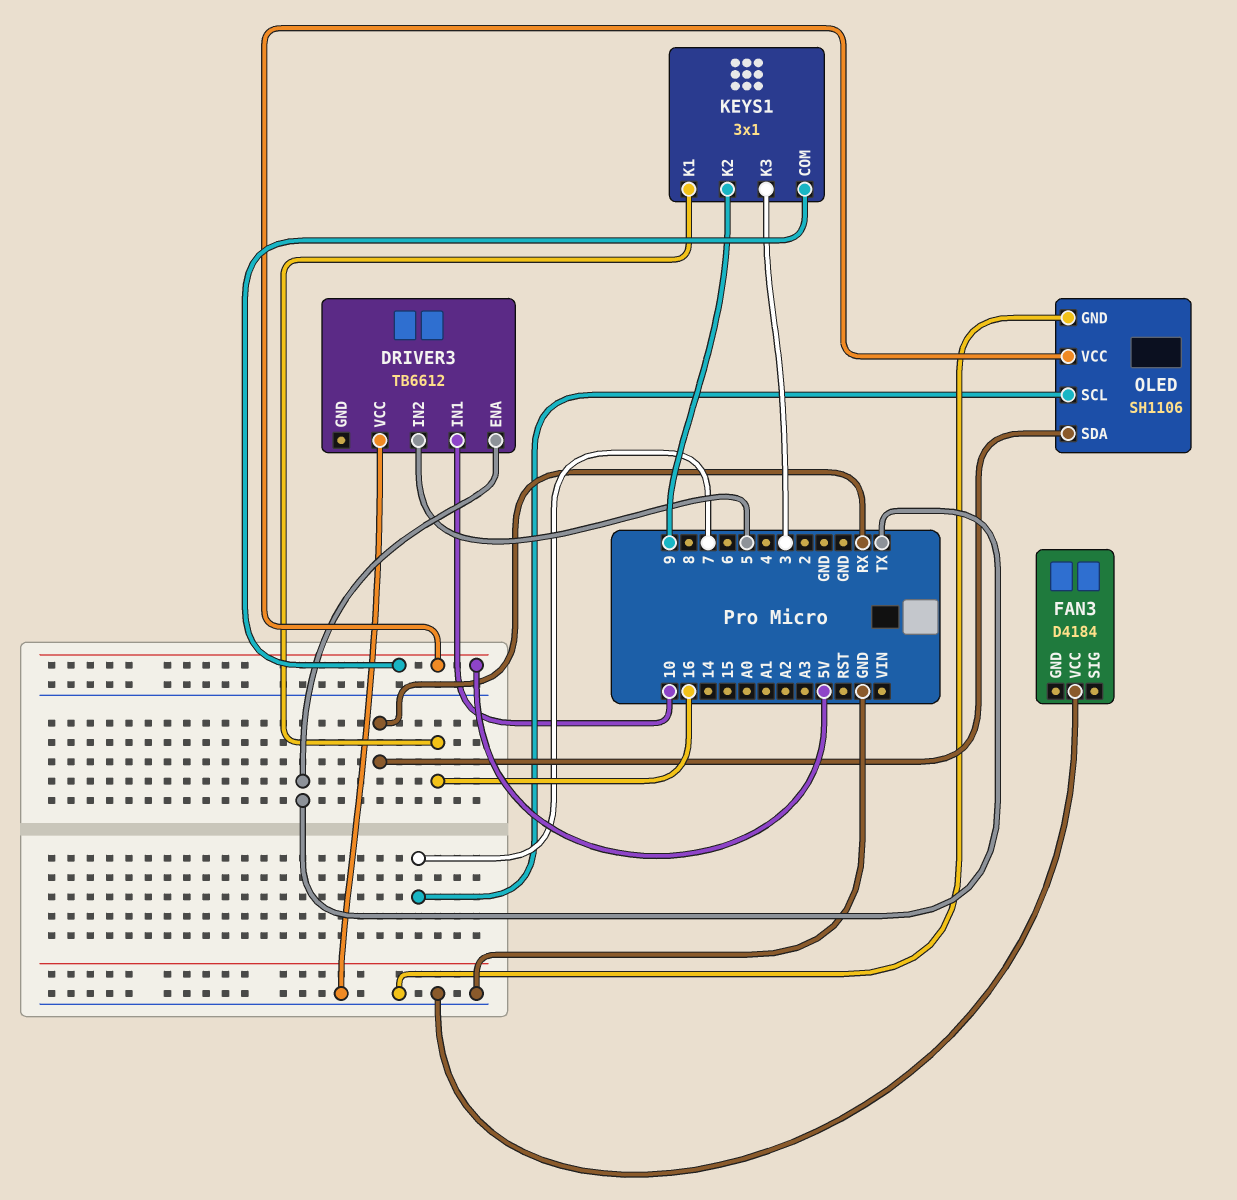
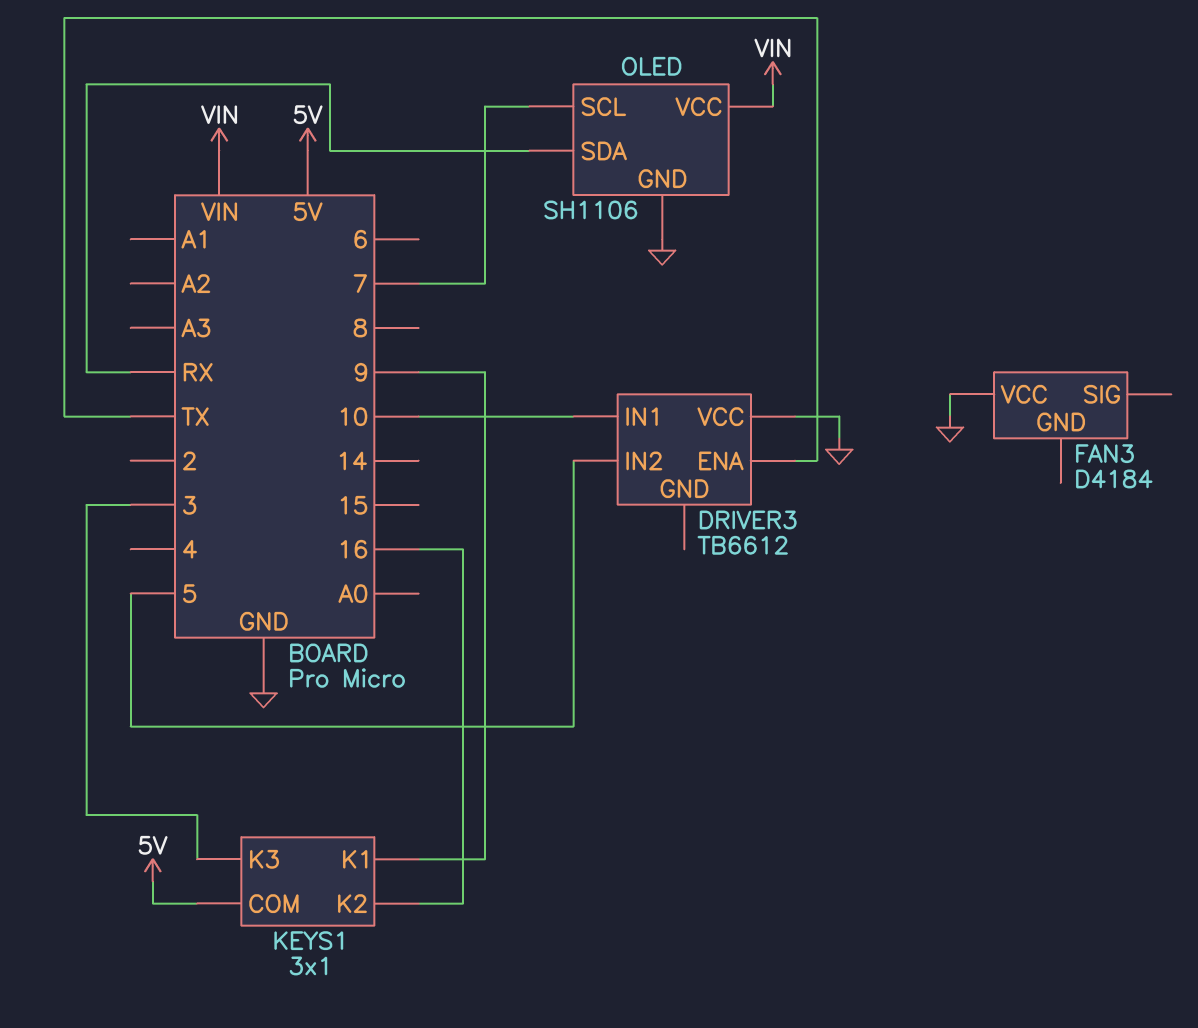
KEYS1 pin K1: 16 -> 9
KEYS1 pin K2: 9 -> 16
OLED pin VCC: 5V -> VIN

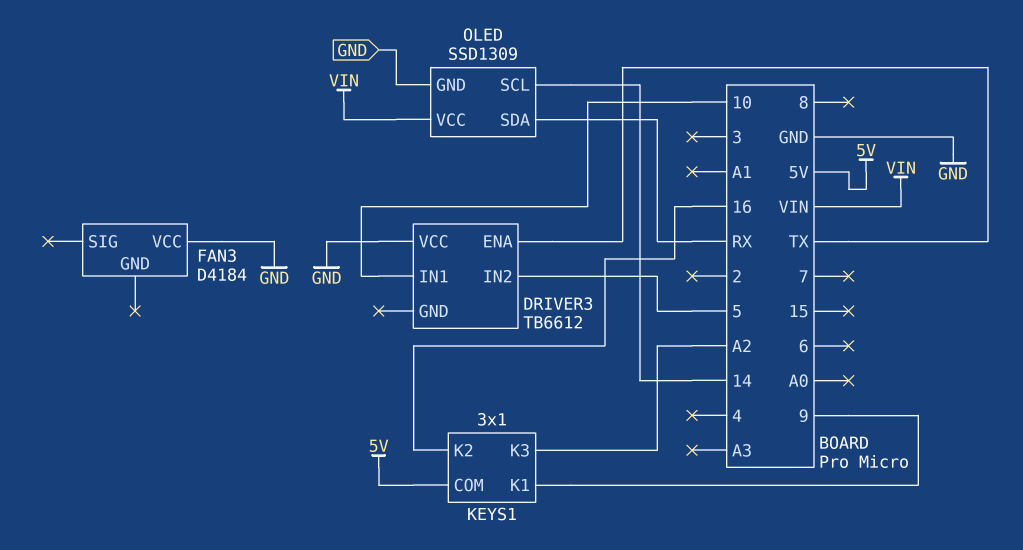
KEYS1 pin K3: 3 -> A2
OLED: SH1106 -> SSD1309
OLED pin SCL: 7 -> 14

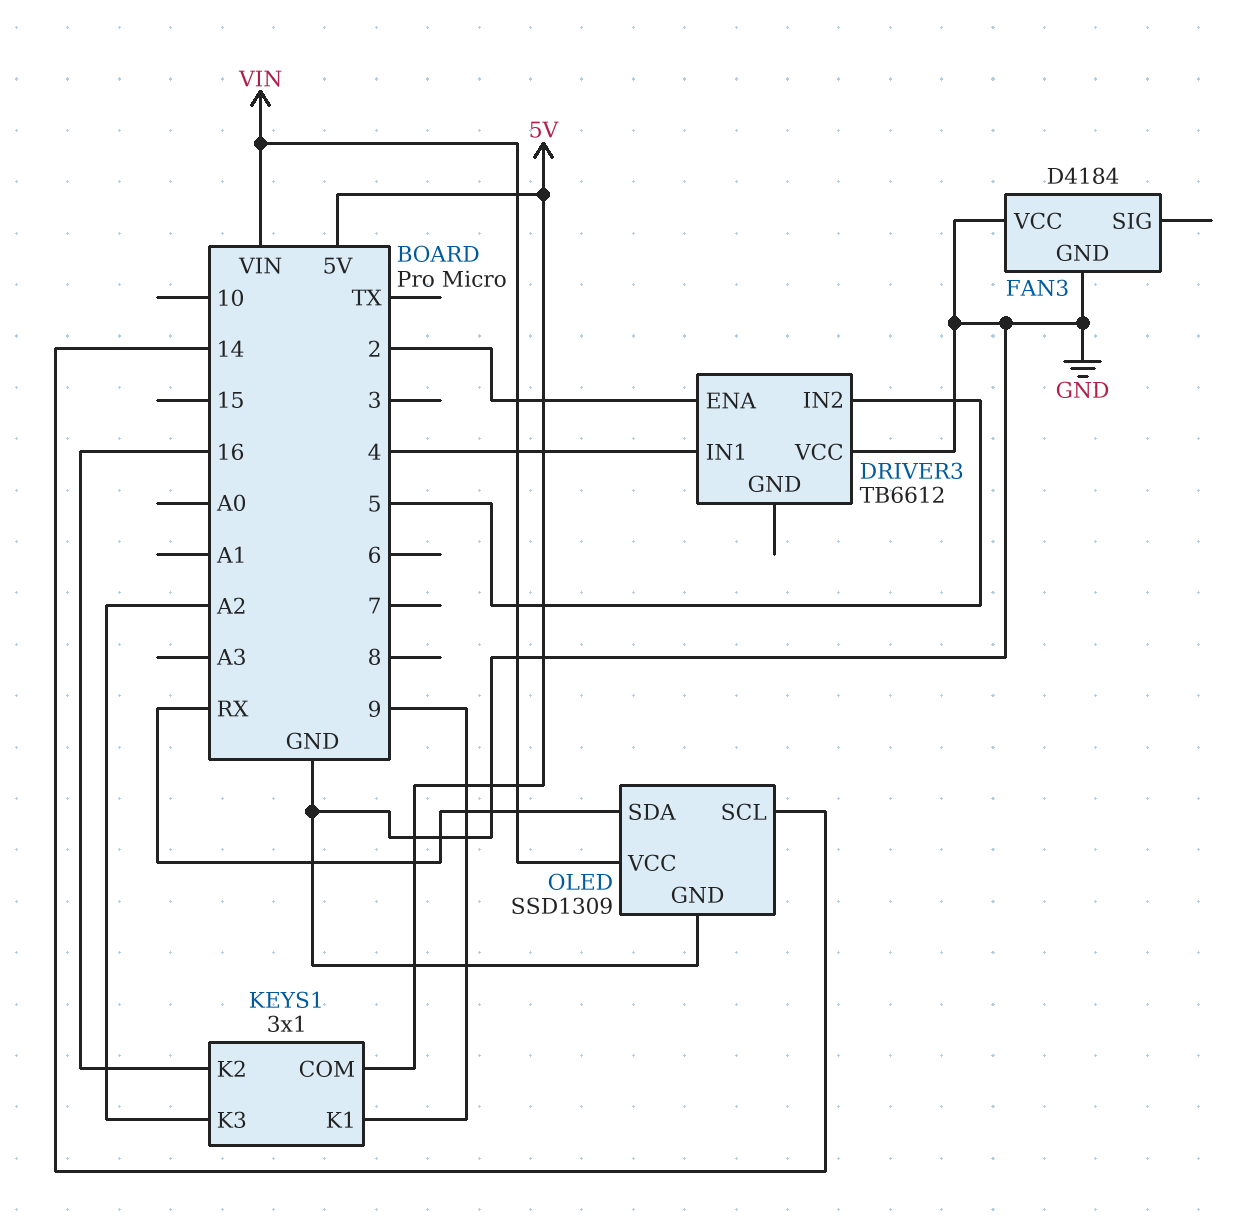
DRIVER3 pin ENA: TX -> 2
DRIVER3 pin IN1: 10 -> 4
FAN3 pin GND: none -> GND

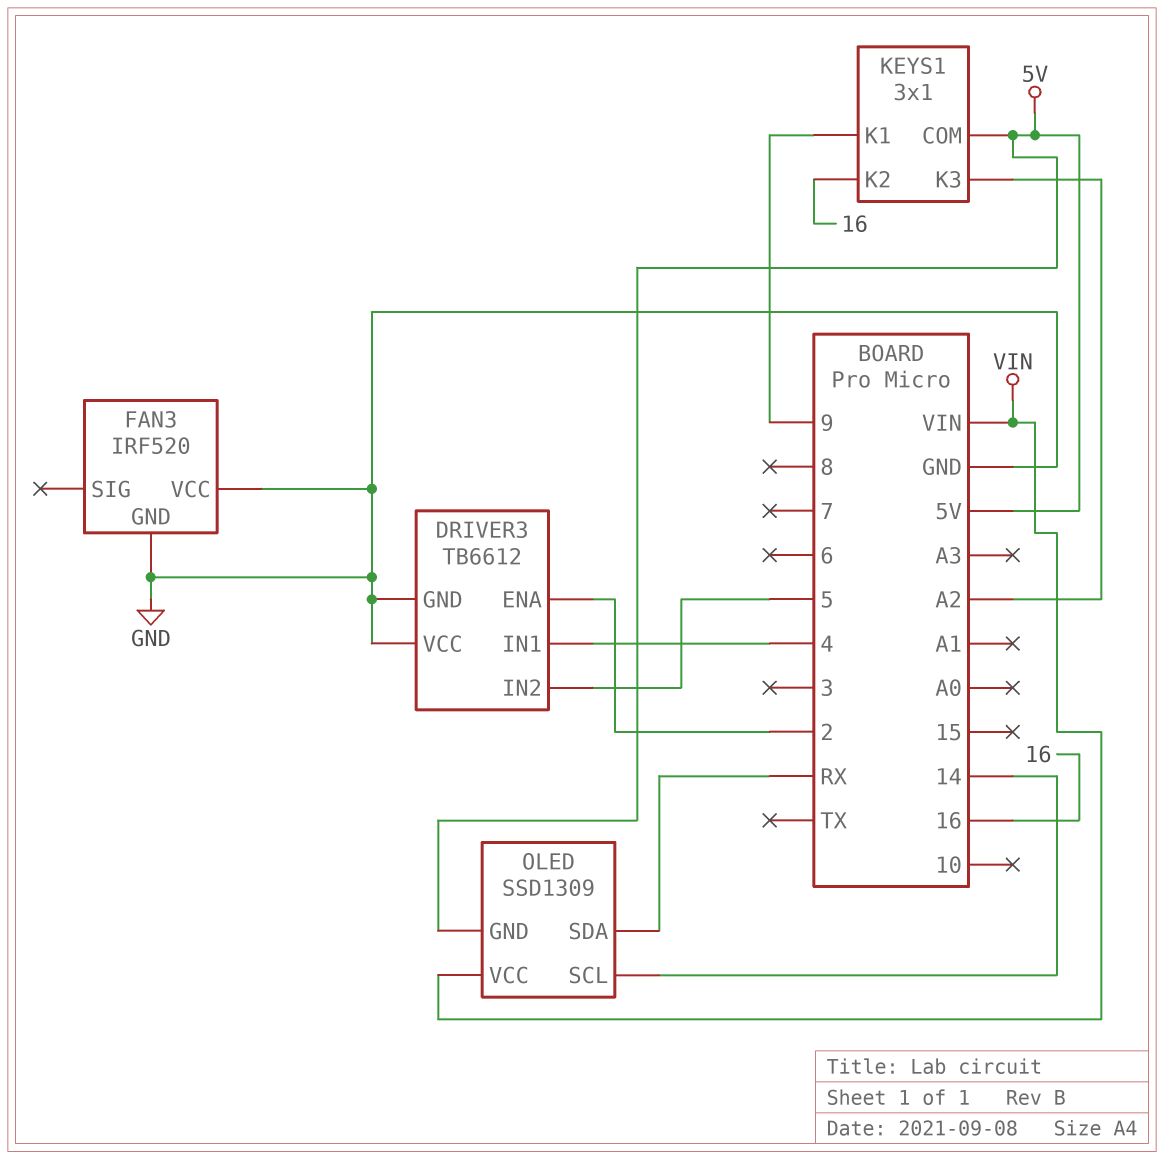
DRIVER3 pin GND: none -> GND
FAN3: D4184 -> IRF520
OLED pin GND: GND -> 5V

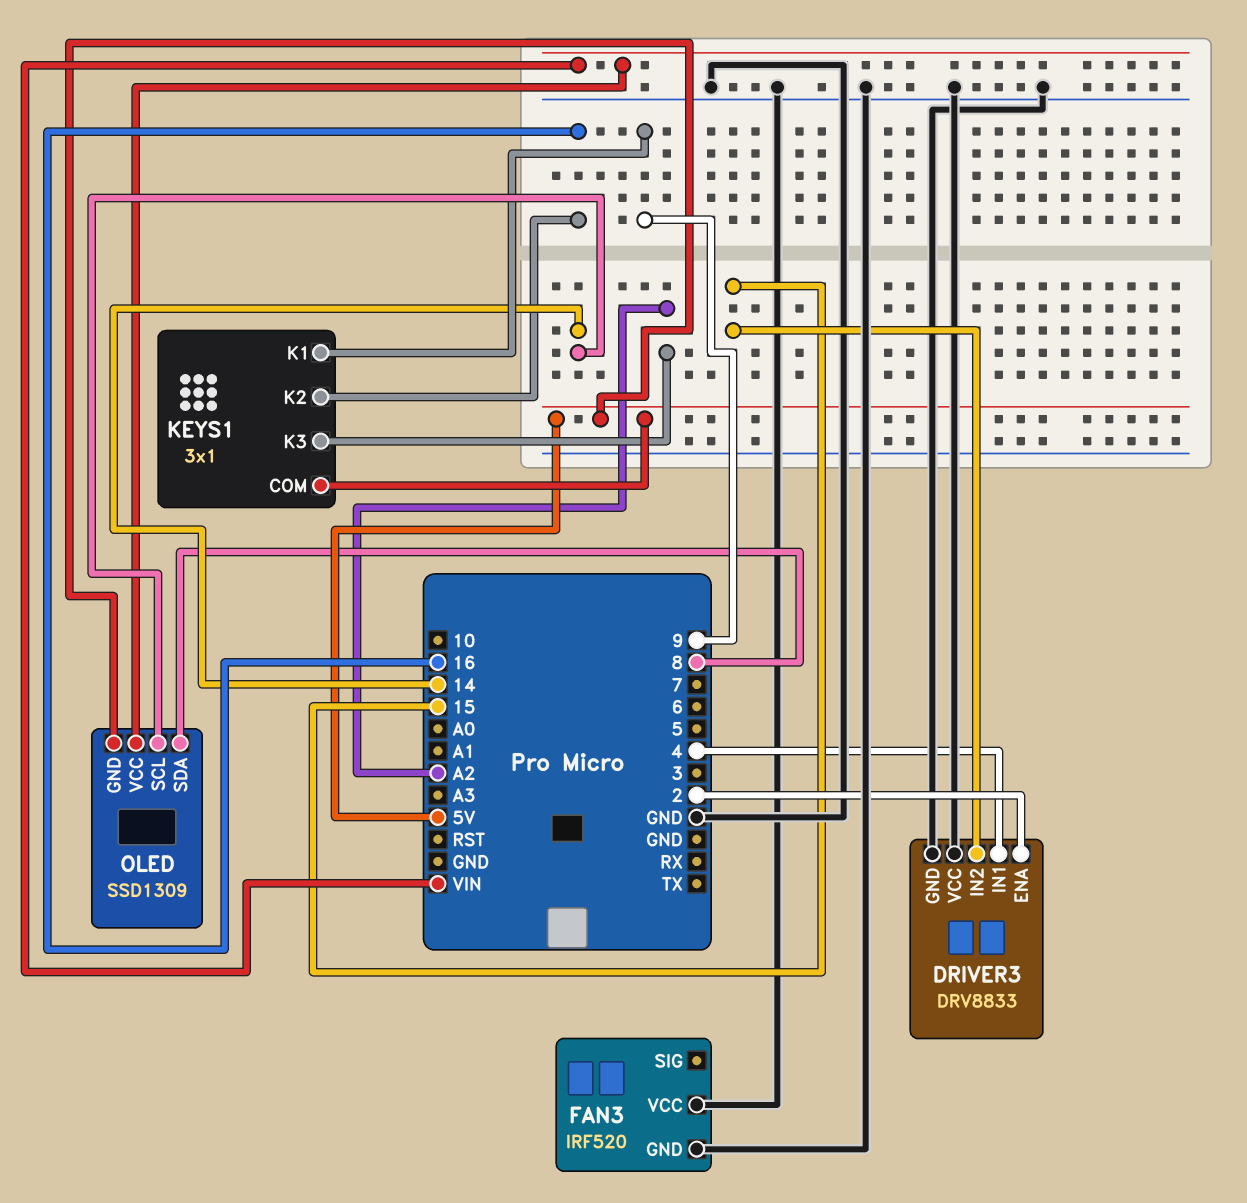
DRIVER3: TB6612 -> DRV8833
DRIVER3 pin IN2: 5 -> 15
OLED pin SDA: RX -> 8

